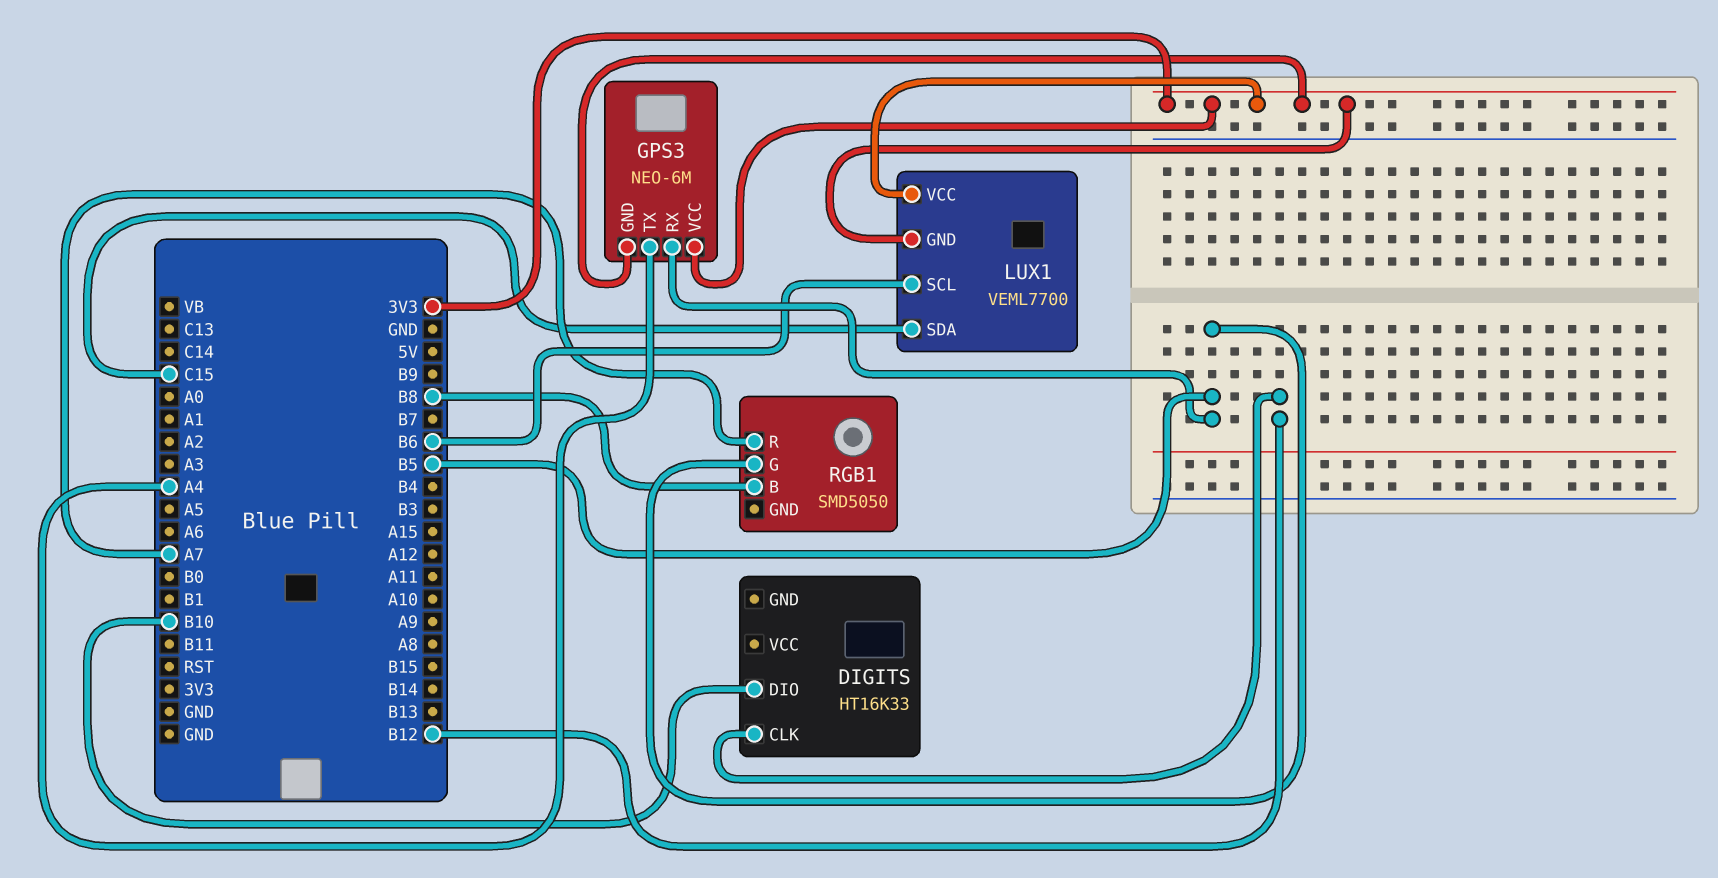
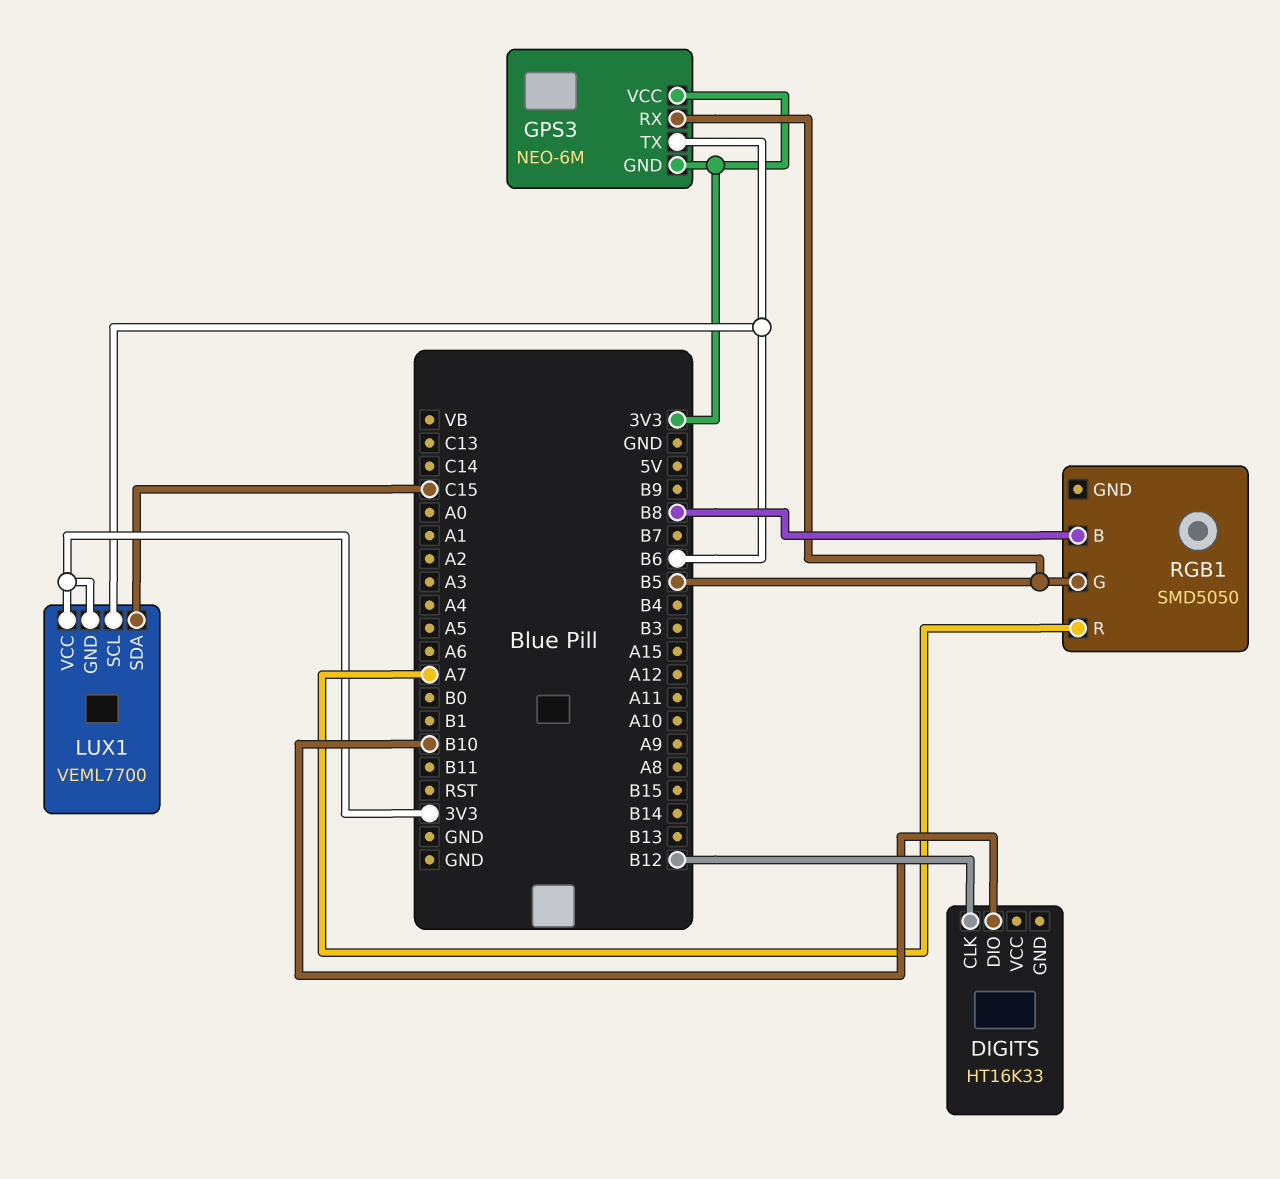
GPS3 pin TX: A4 -> B6

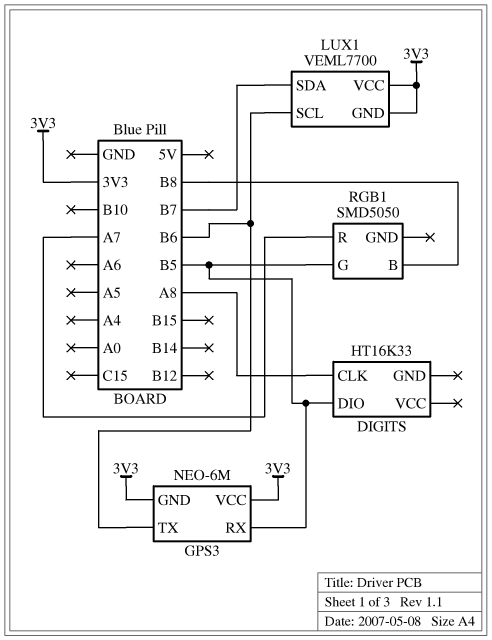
DIGITS pin CLK: B12 -> A8
DIGITS pin DIO: B10 -> B5
LUX1 pin SDA: C15 -> B7

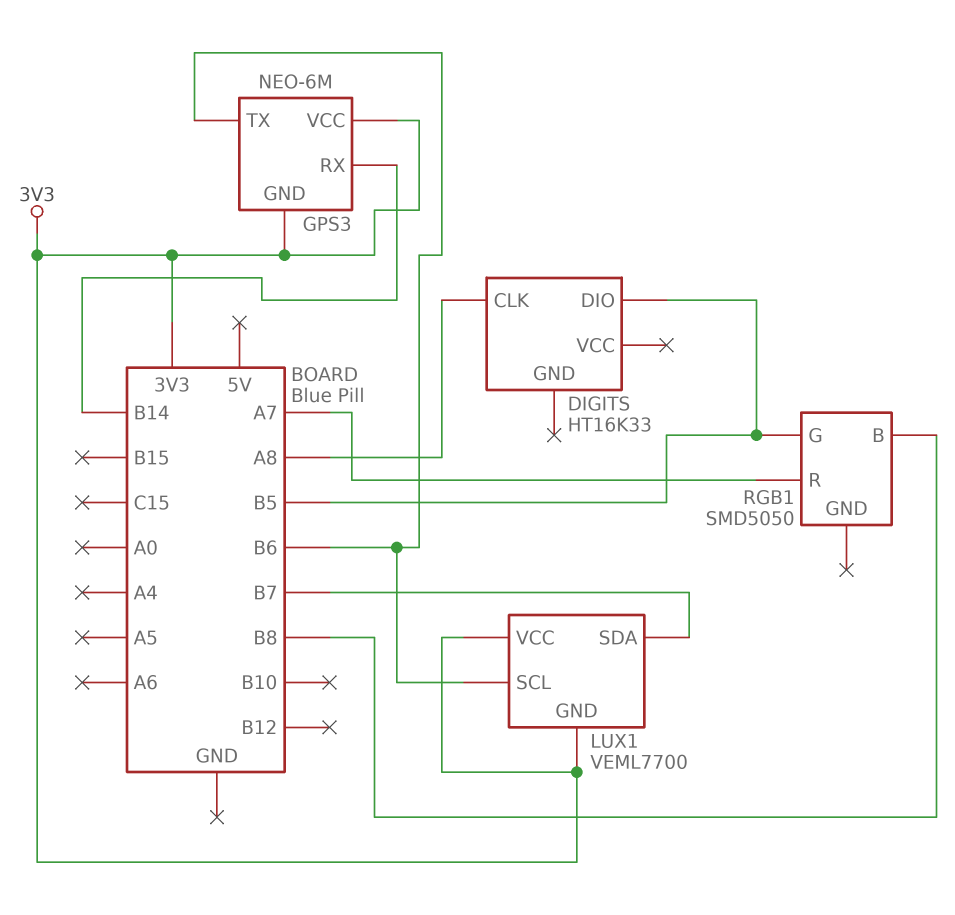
GPS3 pin RX: B5 -> B14

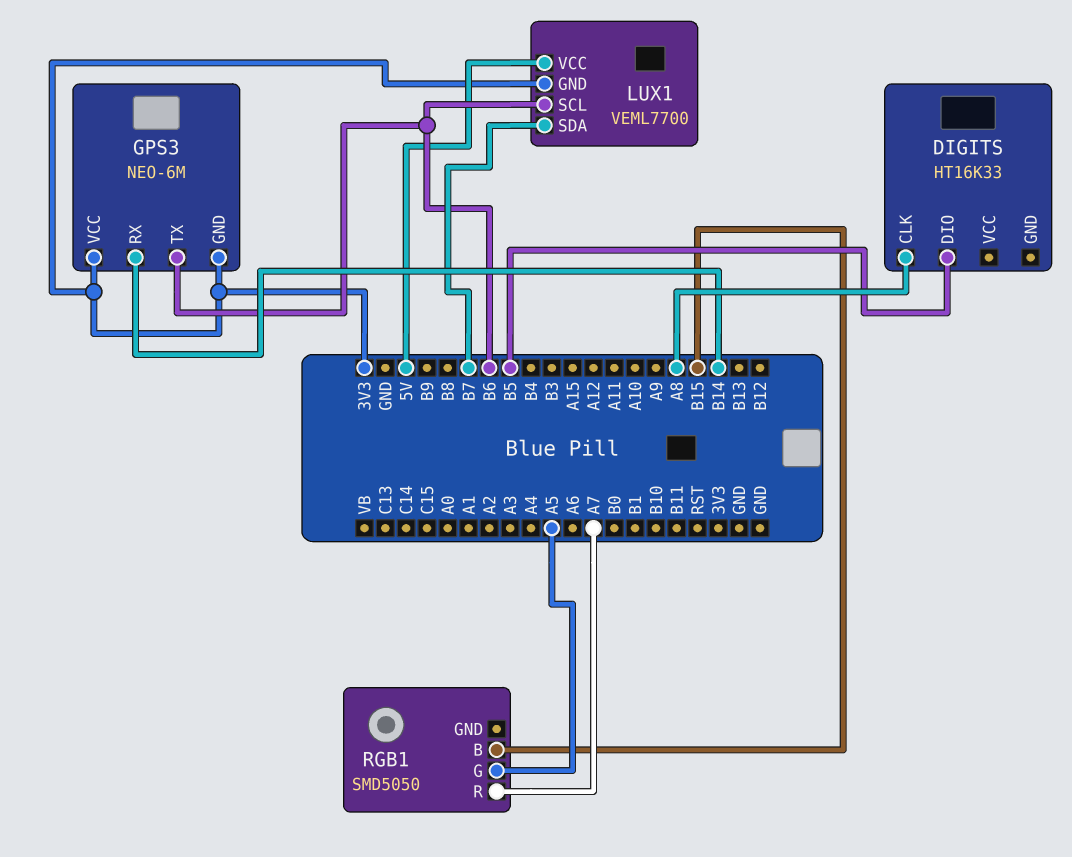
LUX1 pin VCC: 3V3 -> 5V
RGB1 pin B: B8 -> B15
RGB1 pin G: B5 -> A5

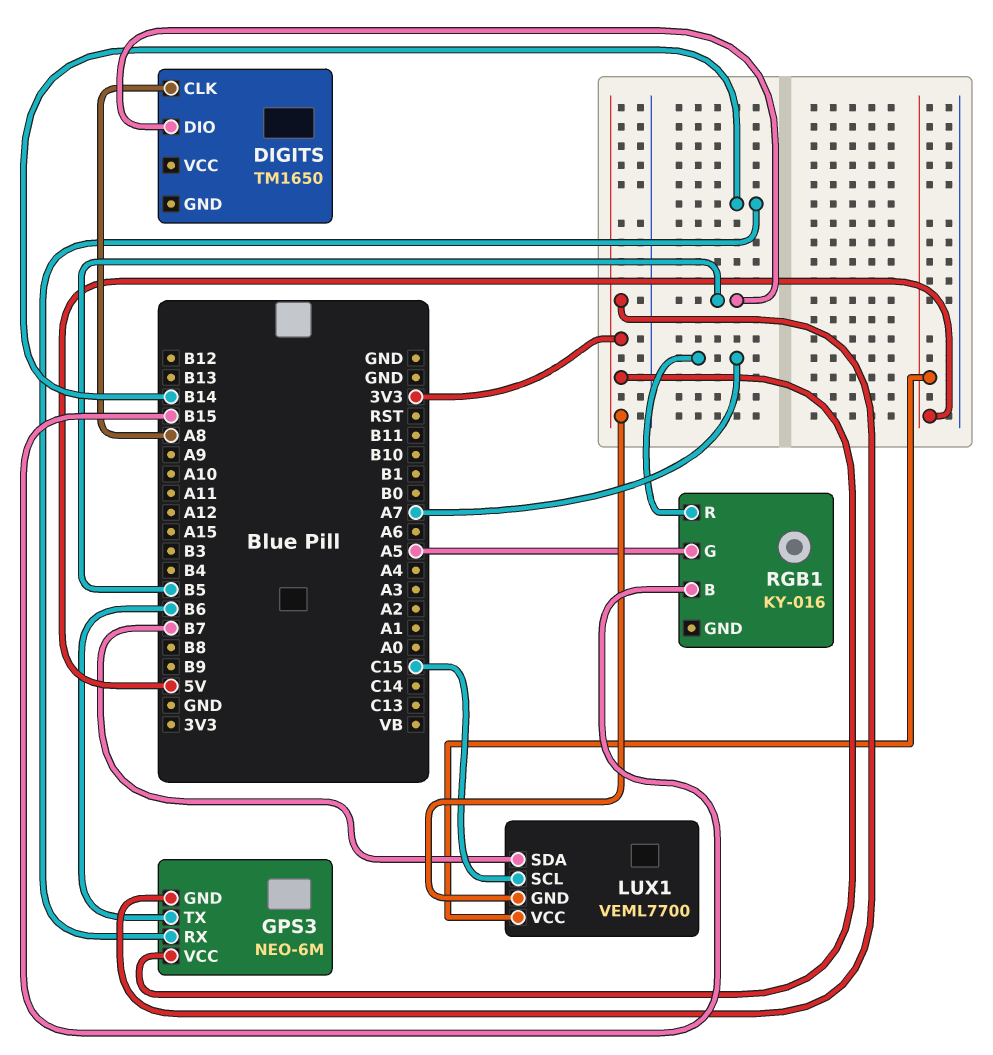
DIGITS: HT16K33 -> TM1650
LUX1 pin SCL: B6 -> C15
RGB1: SMD5050 -> KY-016

